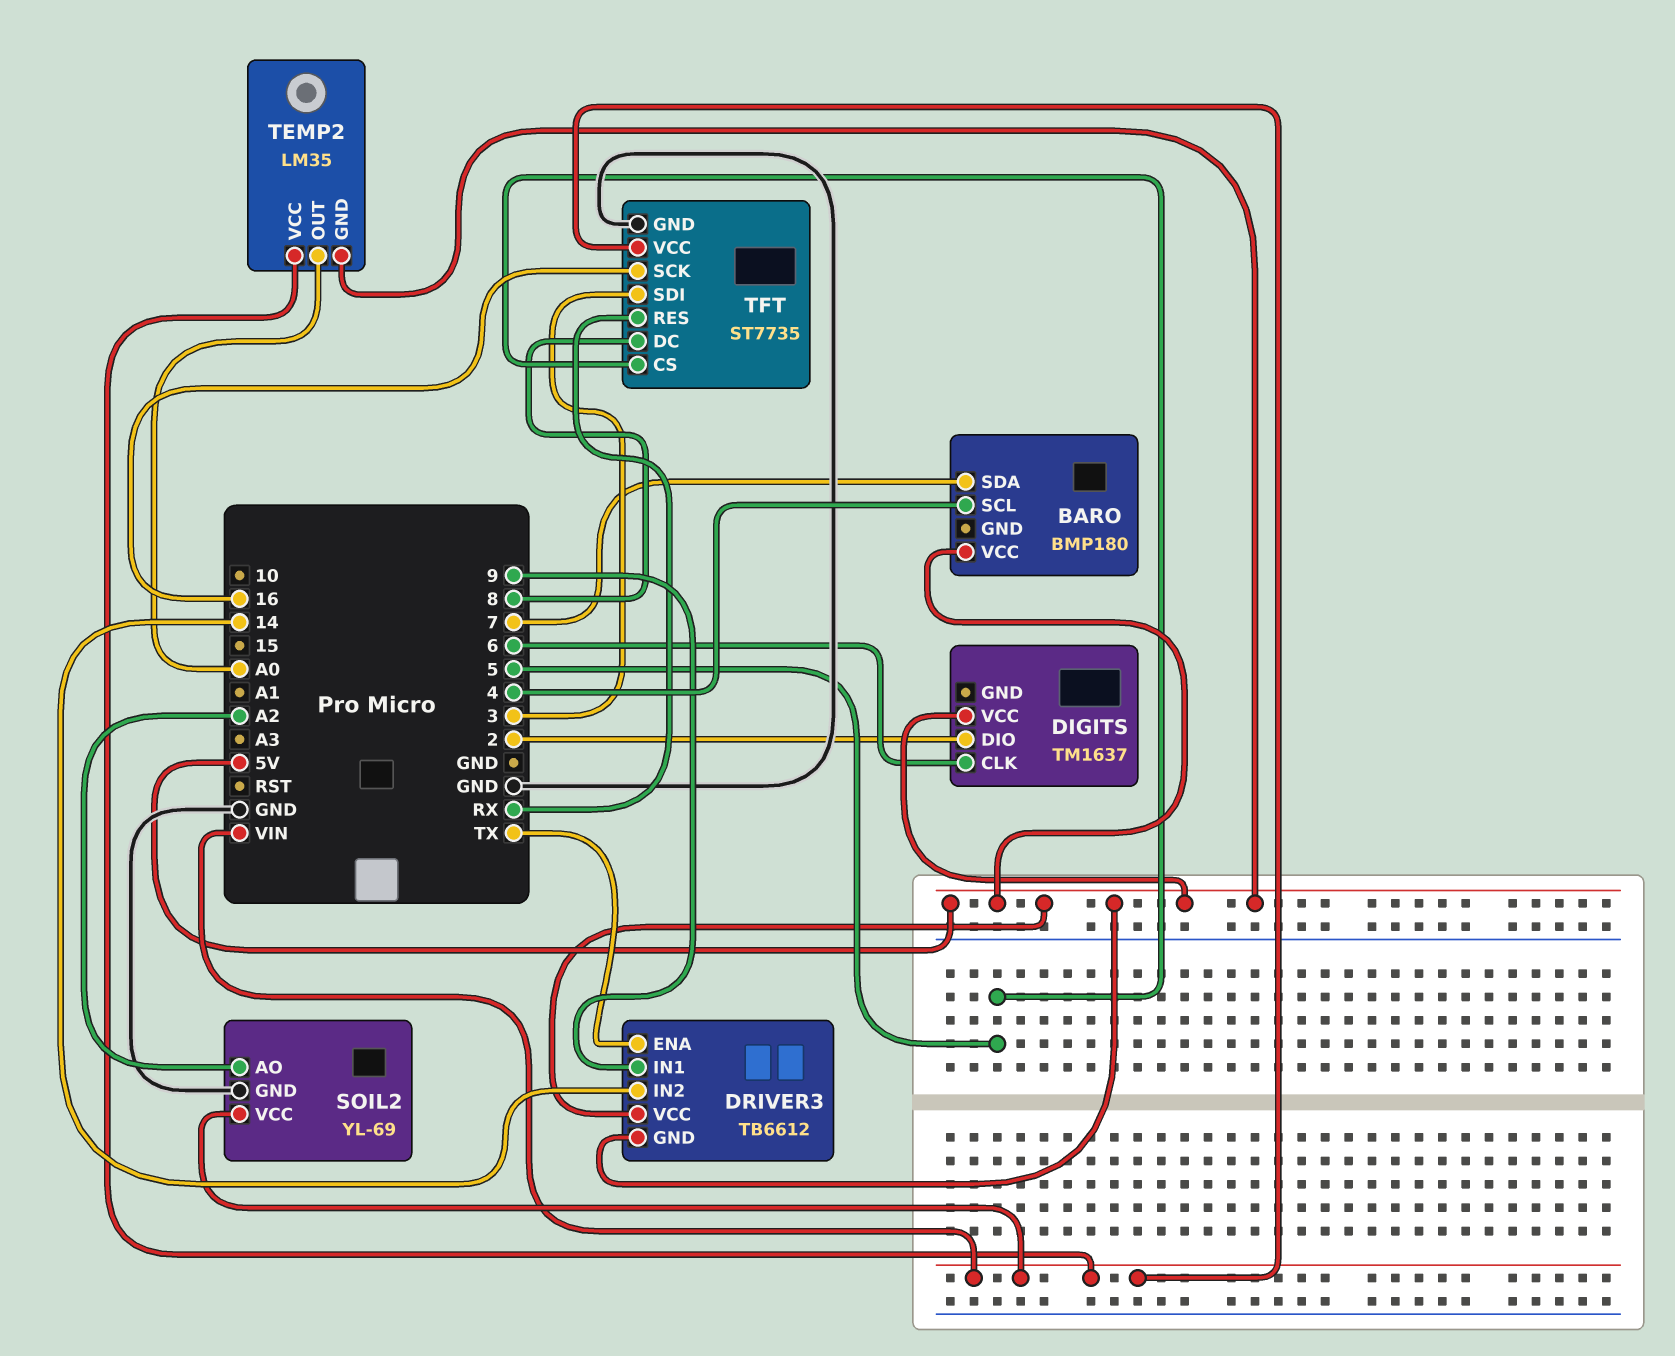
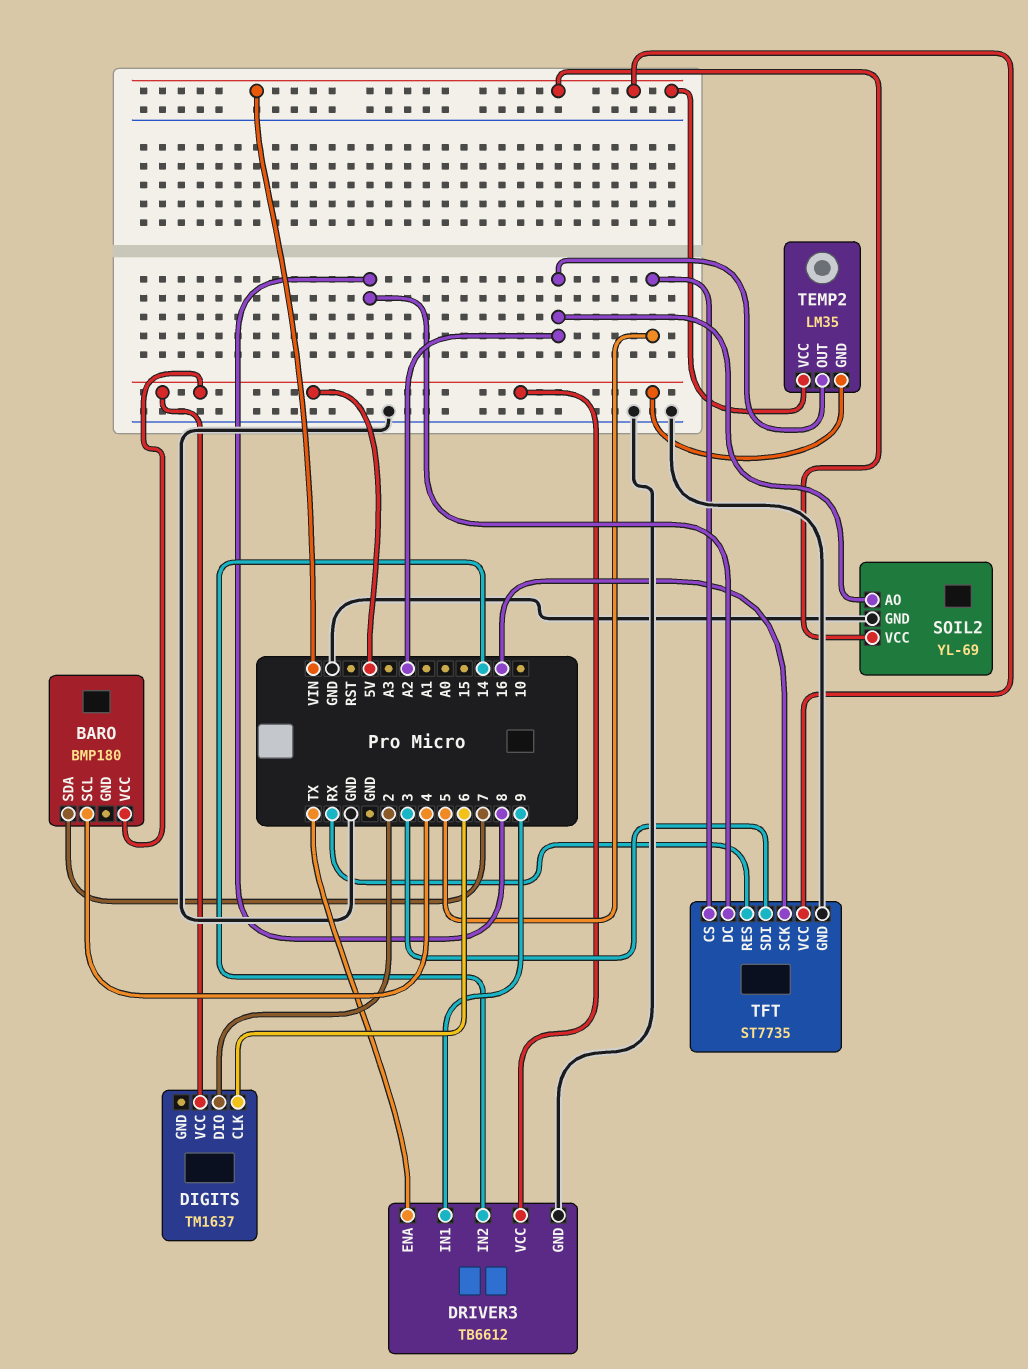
DRIVER3 pin GND: 5V -> GND
TEMP2 pin OUT: A0 -> A2

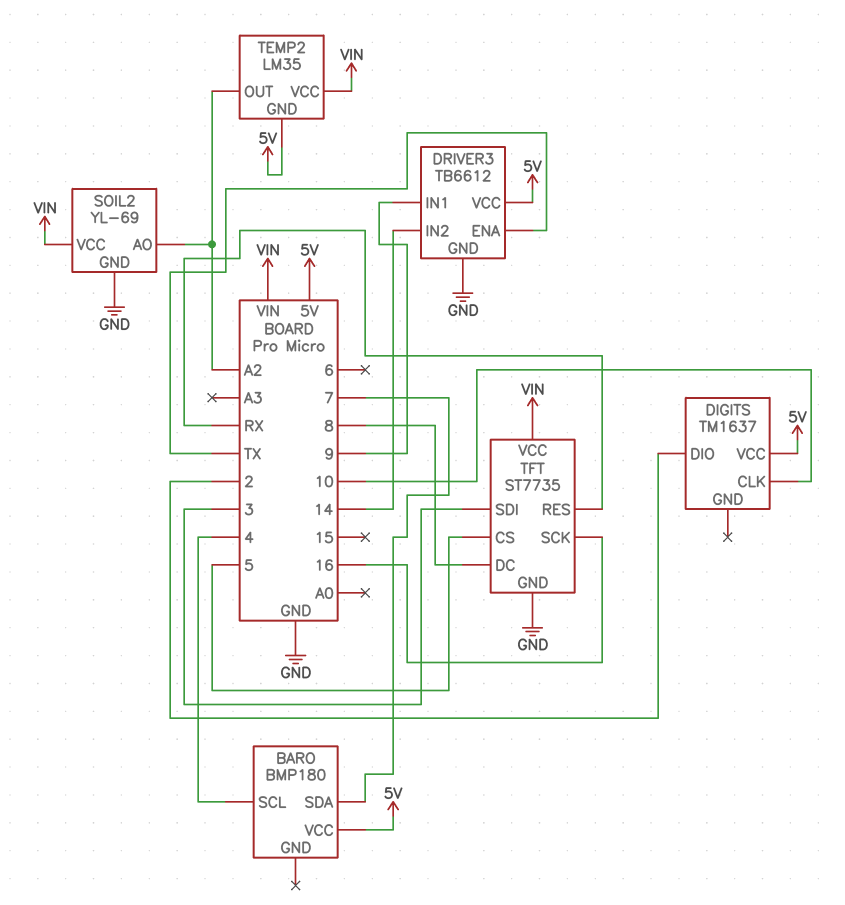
DIGITS pin CLK: 6 -> 10

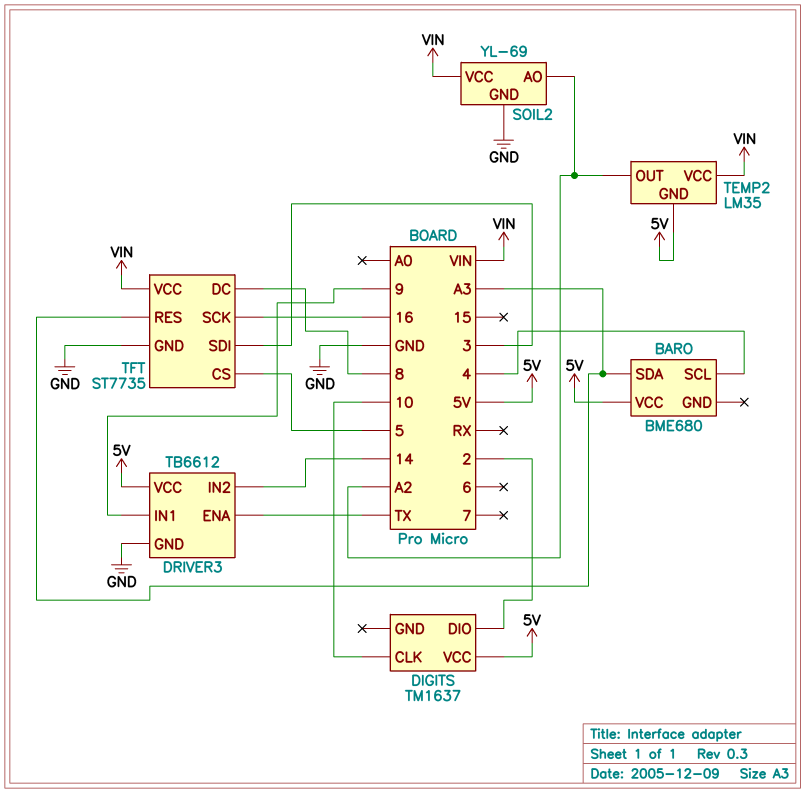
BARO: BMP180 -> BME680
BARO pin SDA: 7 -> A3
TFT pin RES: RX -> A3

